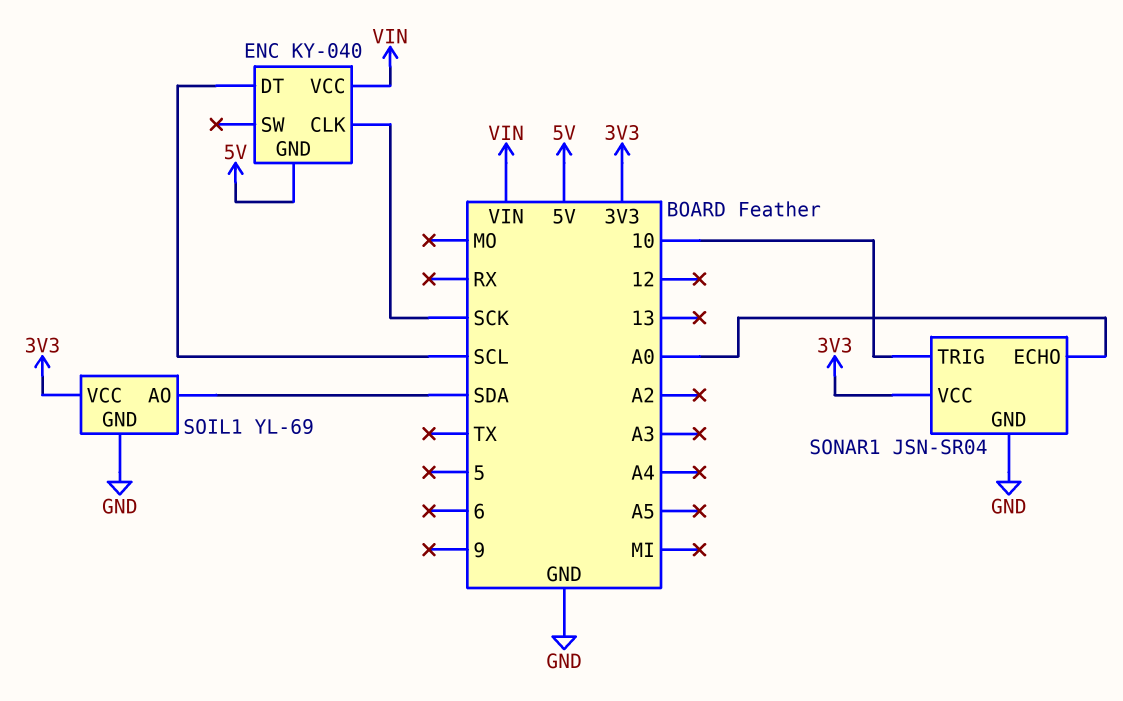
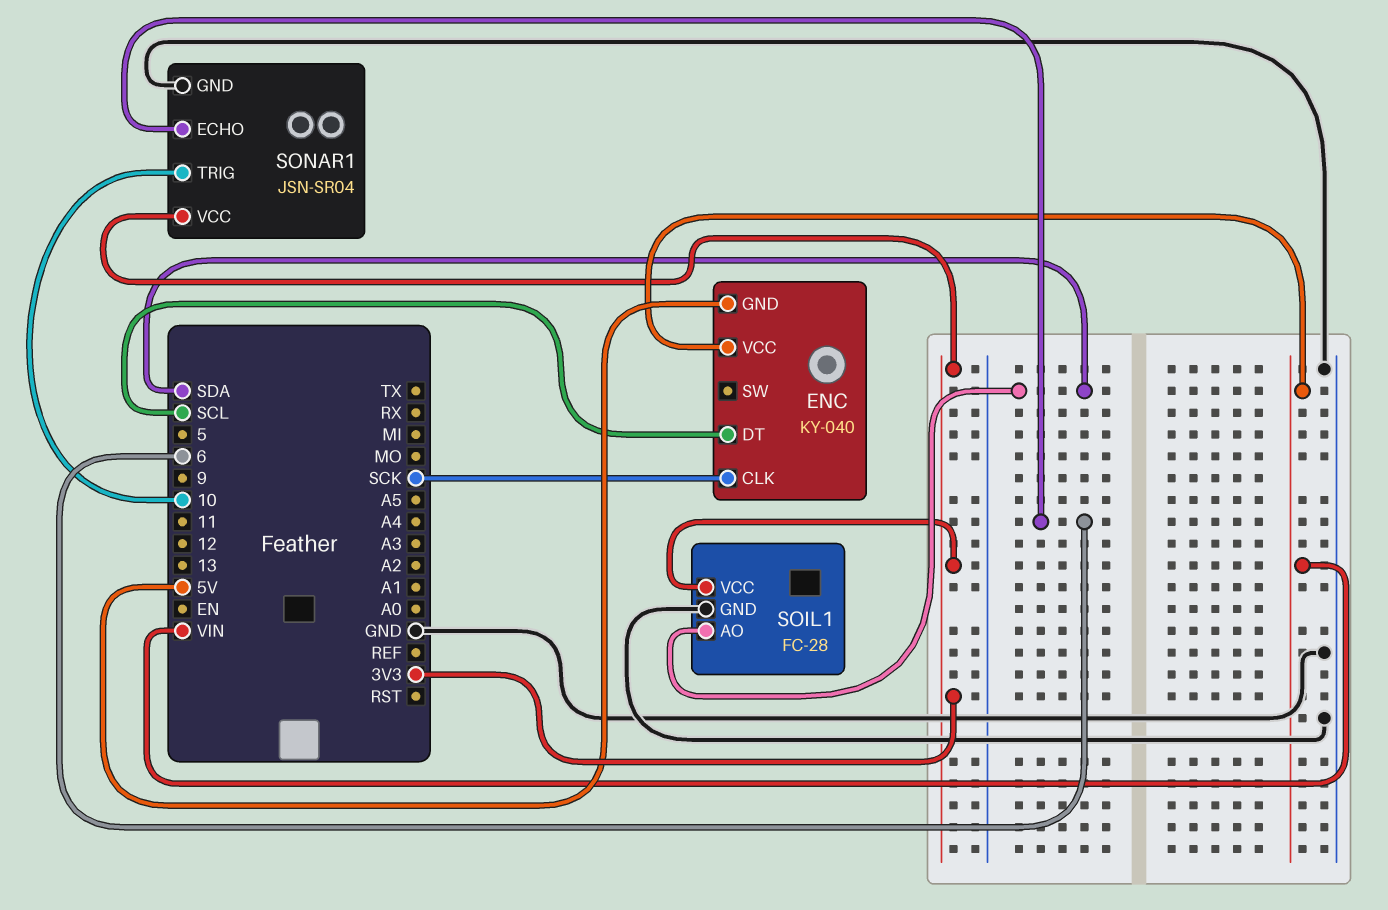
SOIL1: YL-69 -> FC-28
SONAR1 pin ECHO: A0 -> 6

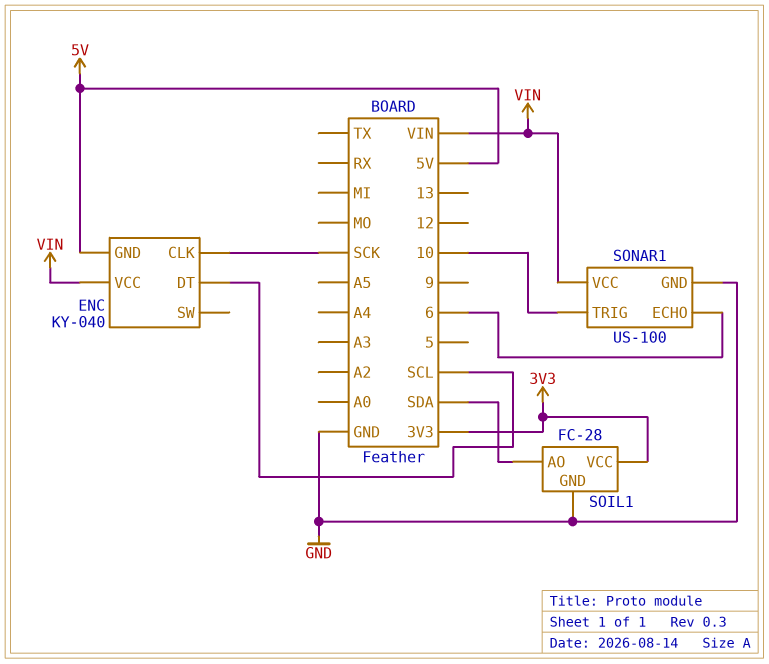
SONAR1: JSN-SR04 -> US-100
SONAR1 pin VCC: 3V3 -> VIN

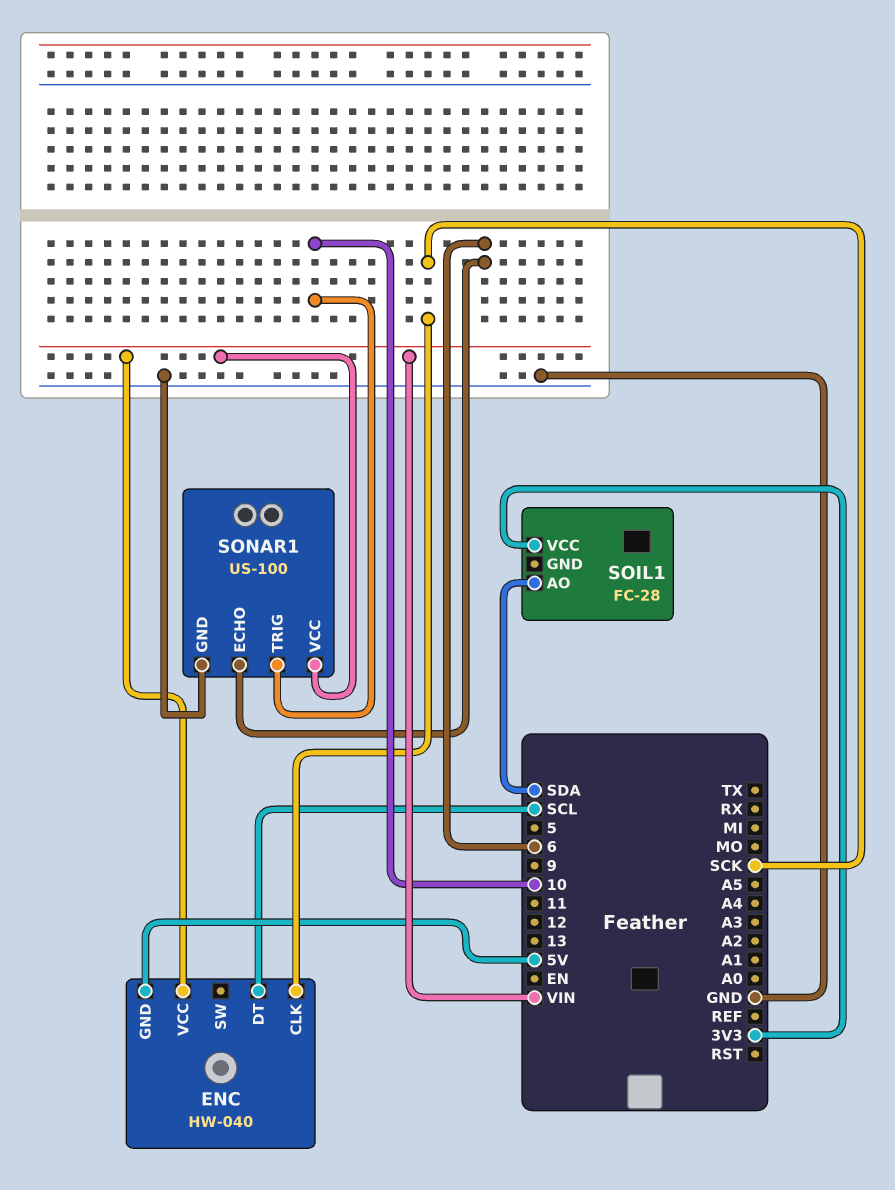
ENC: KY-040 -> HW-040
SOIL1 pin GND: GND -> none

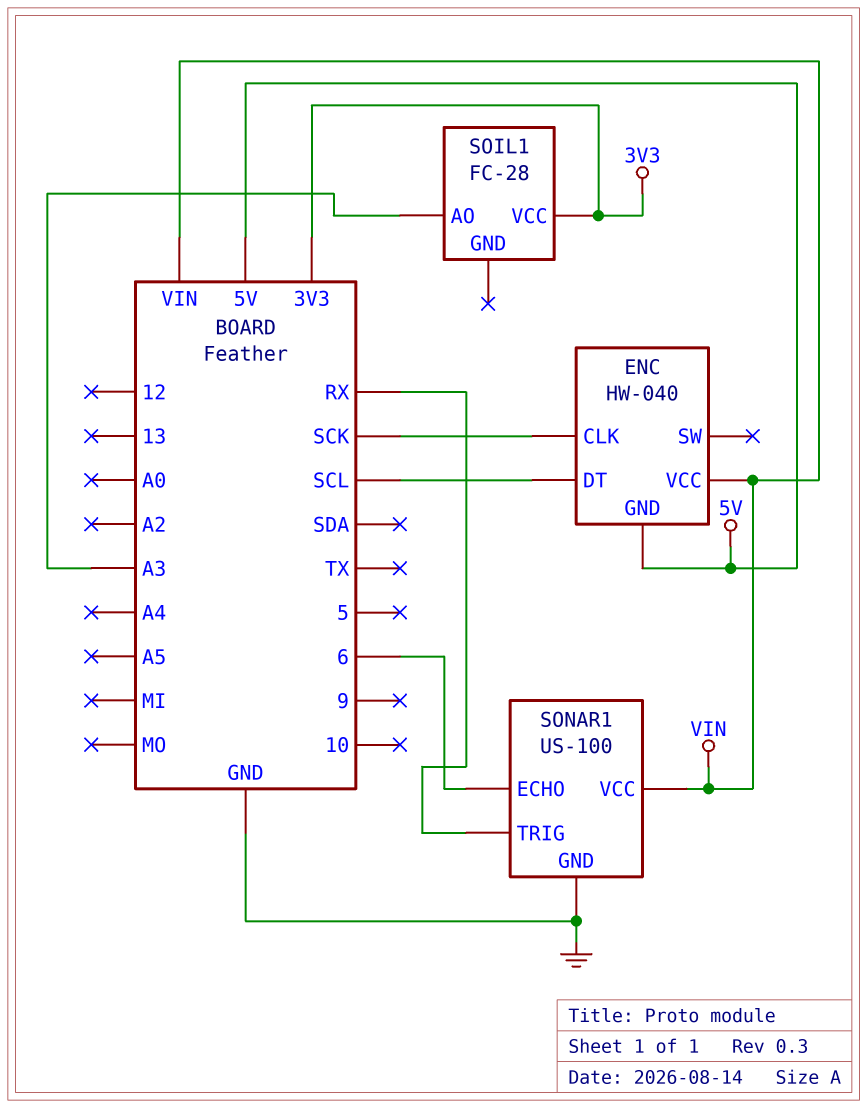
SOIL1 pin AO: SDA -> A3
SONAR1 pin TRIG: 10 -> RX

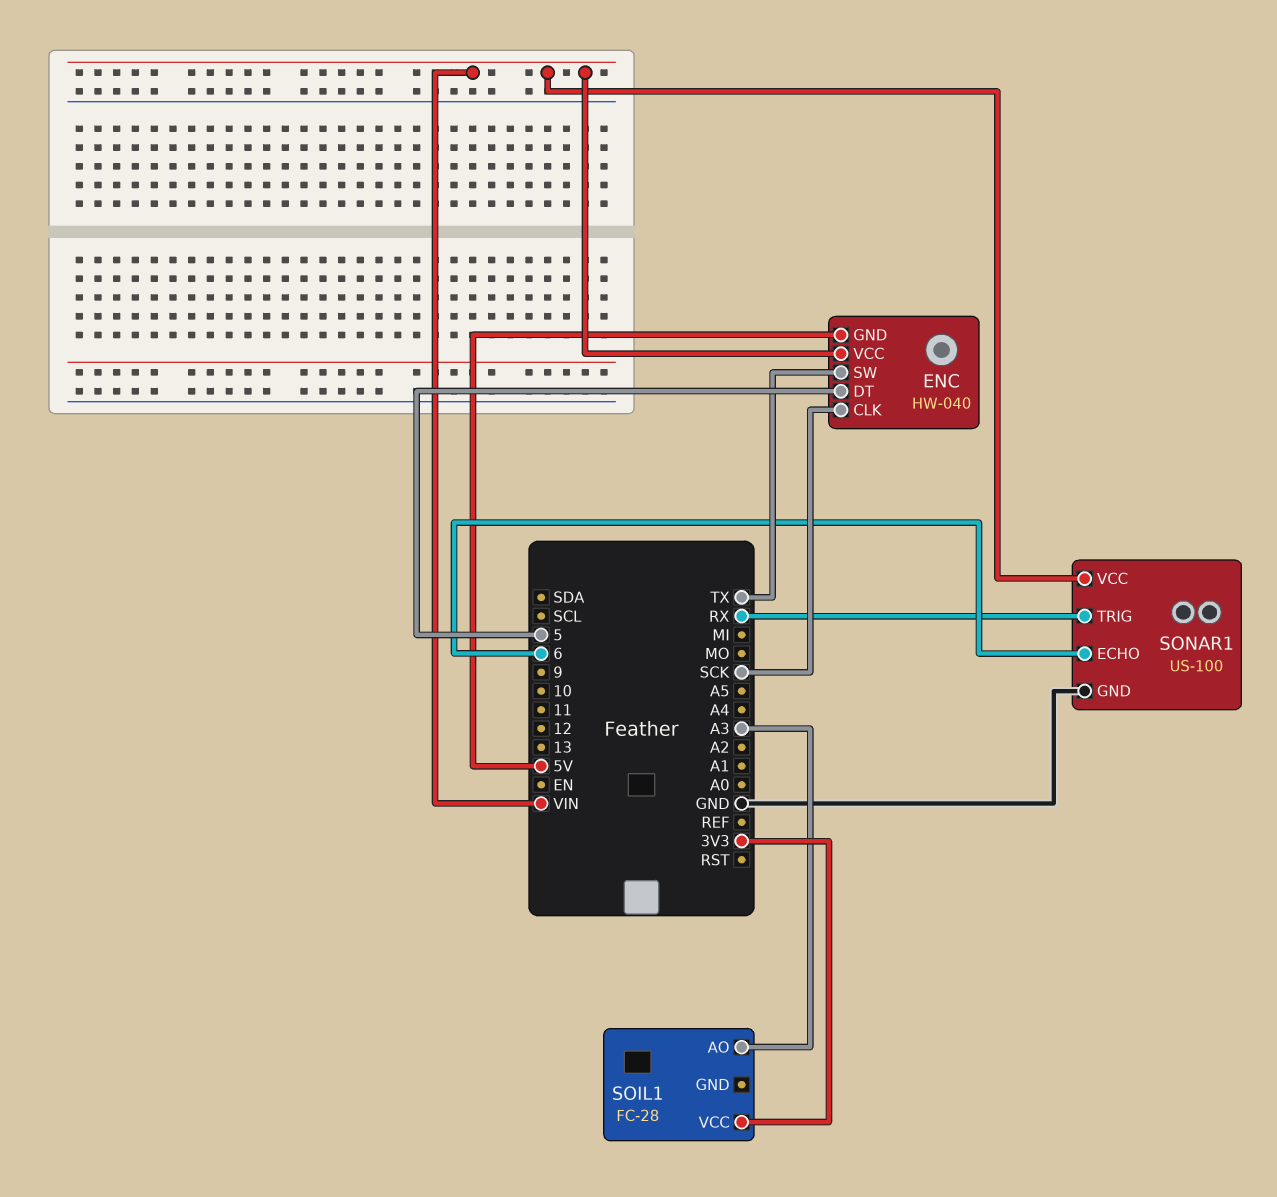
ENC pin DT: SCL -> 5
ENC pin SW: none -> TX

